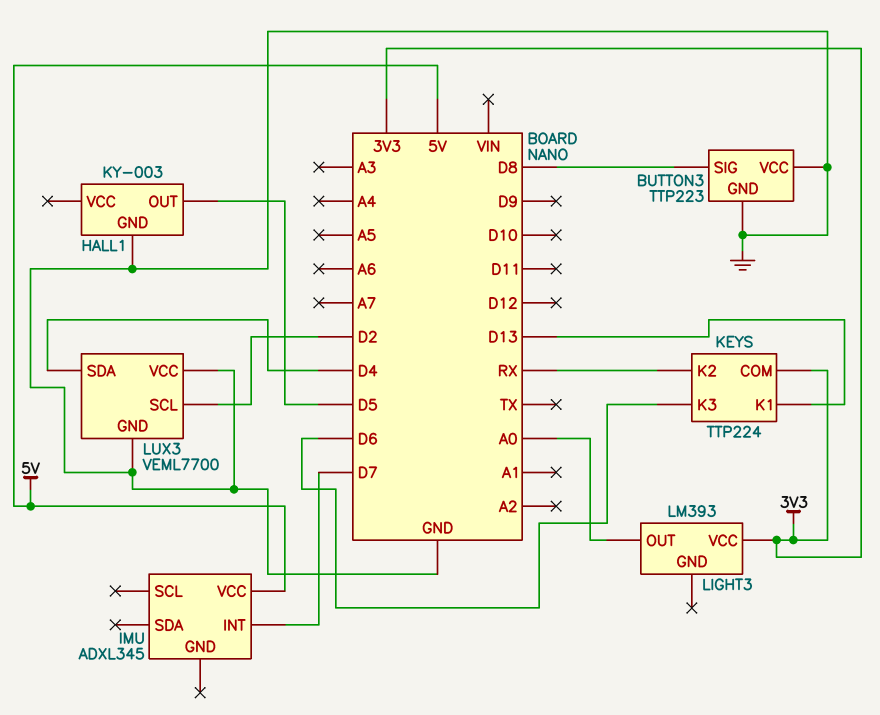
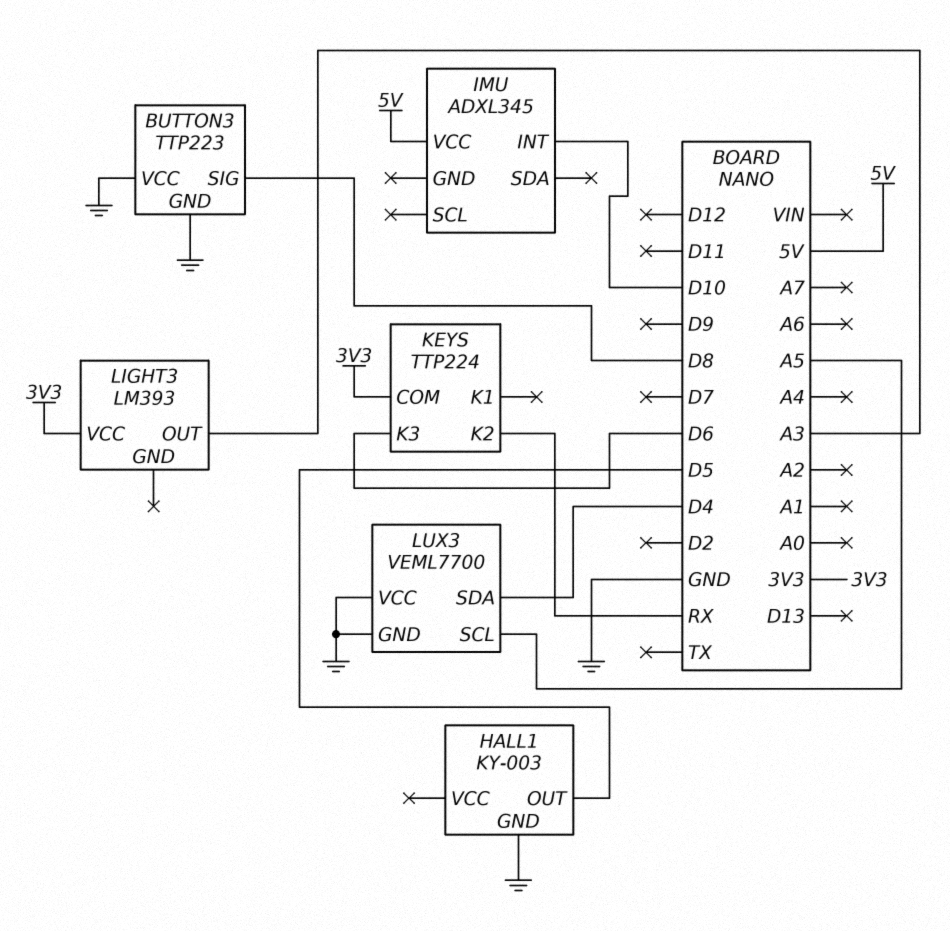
IMU pin INT: D7 -> D10
KEYS pin K1: D13 -> none
LIGHT3 pin OUT: A0 -> A3
LUX3 pin SCL: D2 -> A5

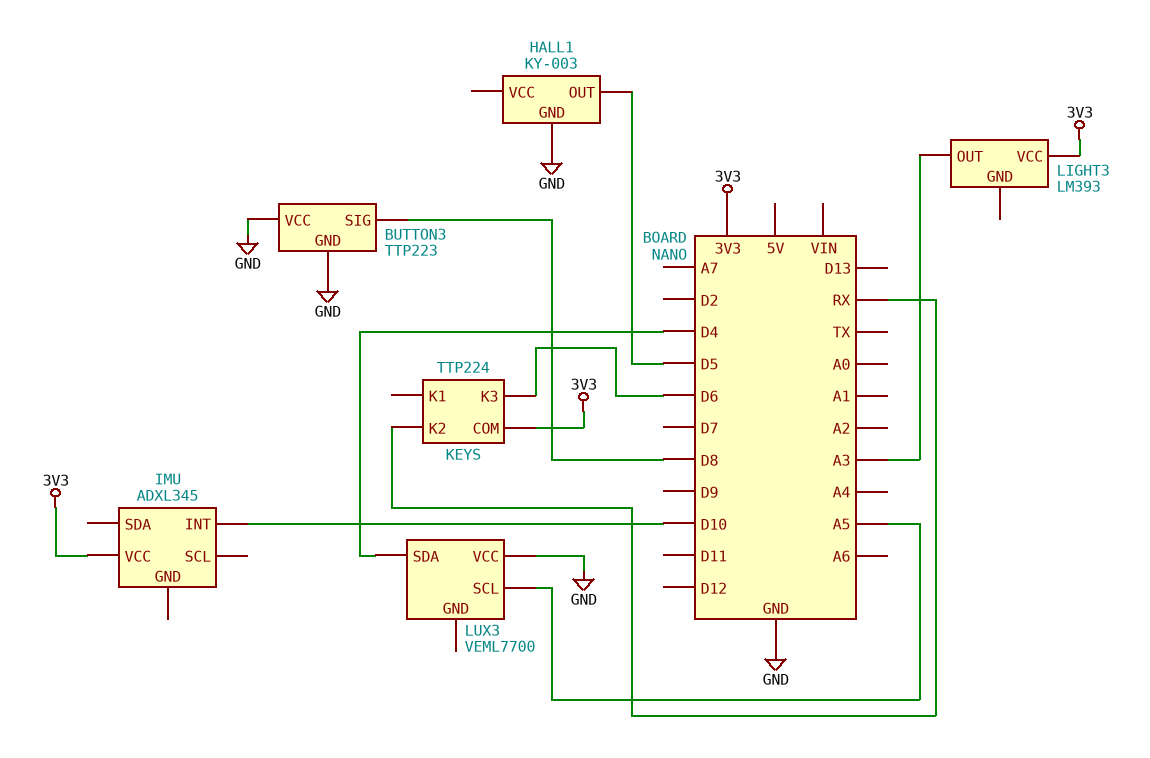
IMU pin VCC: 5V -> 3V3
LUX3 pin GND: GND -> none

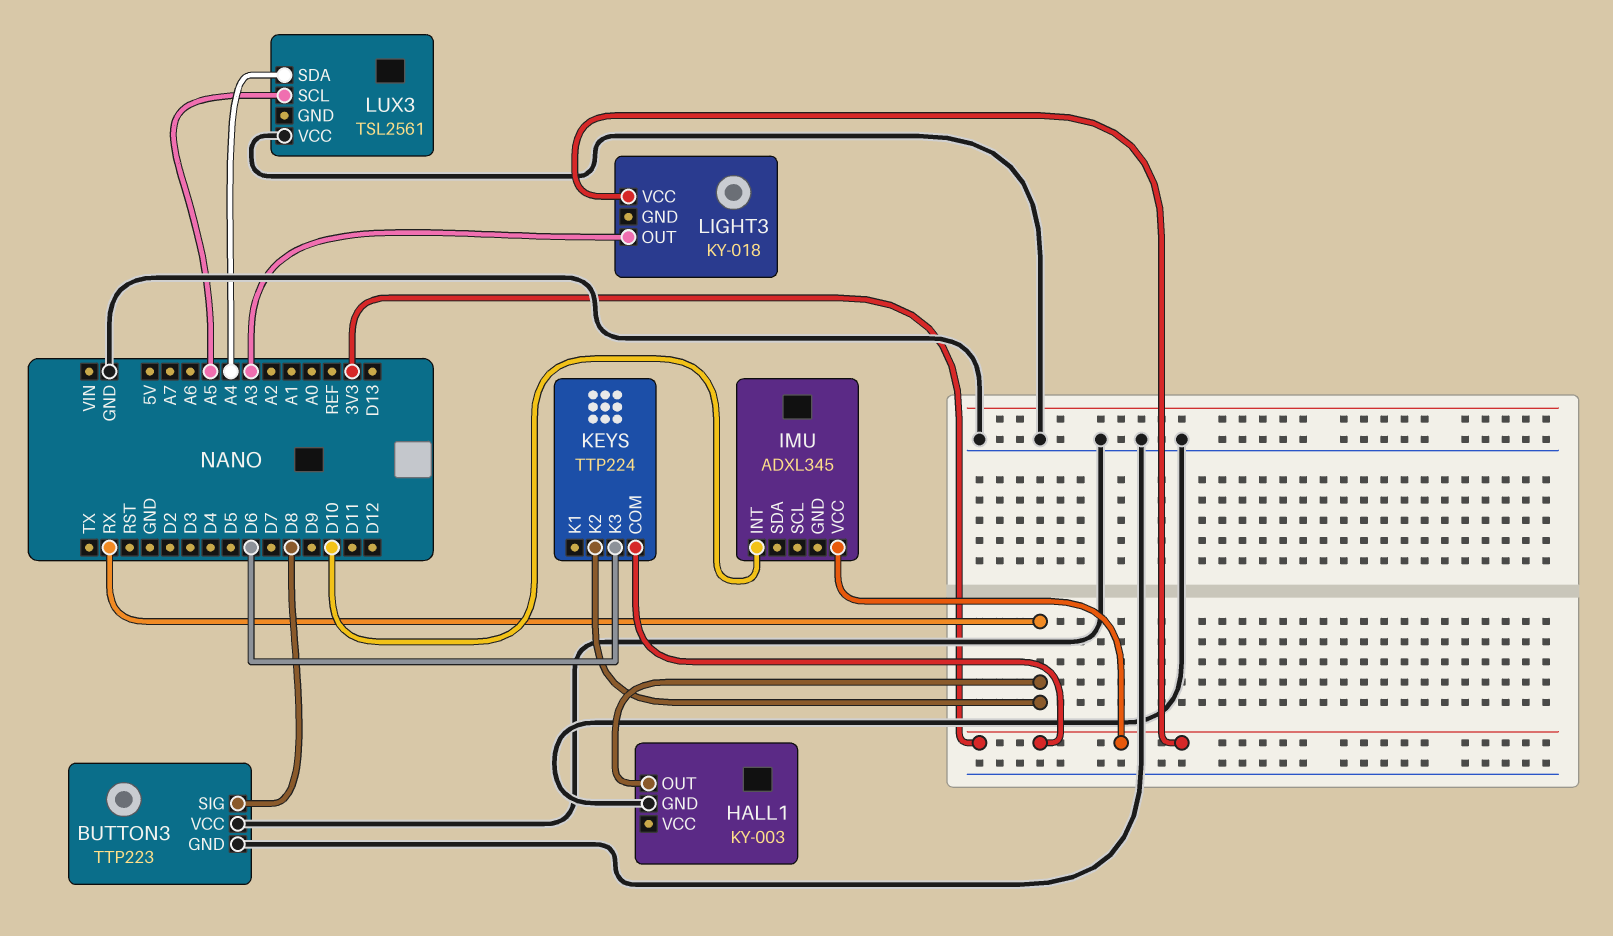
HALL1 pin OUT: D5 -> RX
LIGHT3: LM393 -> KY-018
LUX3: VEML7700 -> TSL2561
LUX3 pin SDA: D4 -> A4

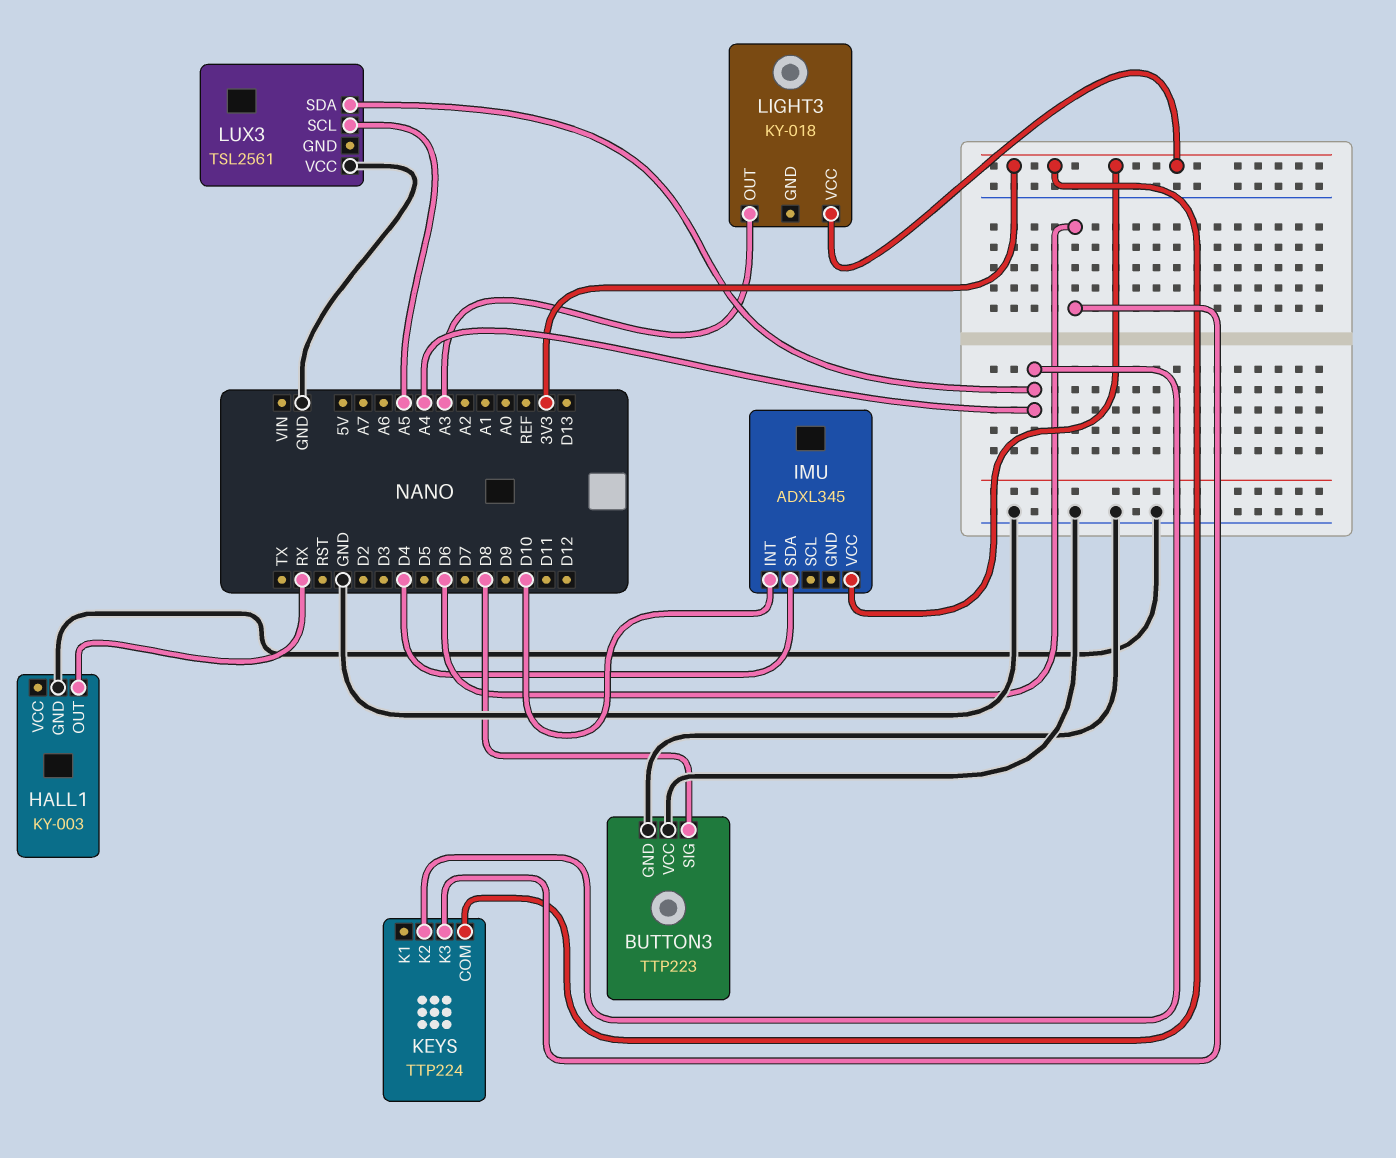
IMU pin SDA: none -> D4
KEYS pin K2: RX -> A4

